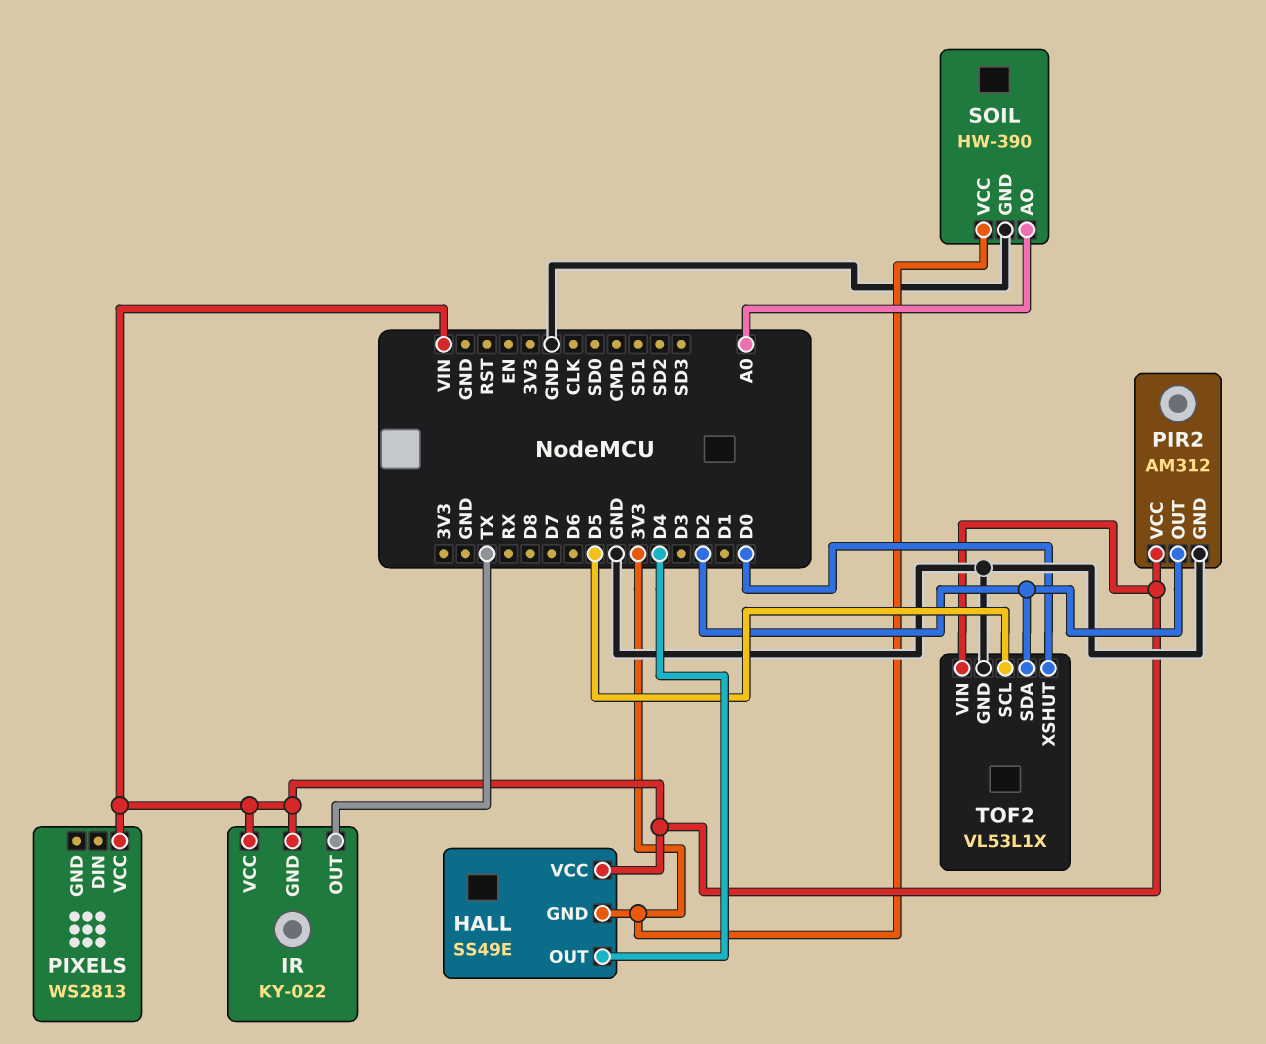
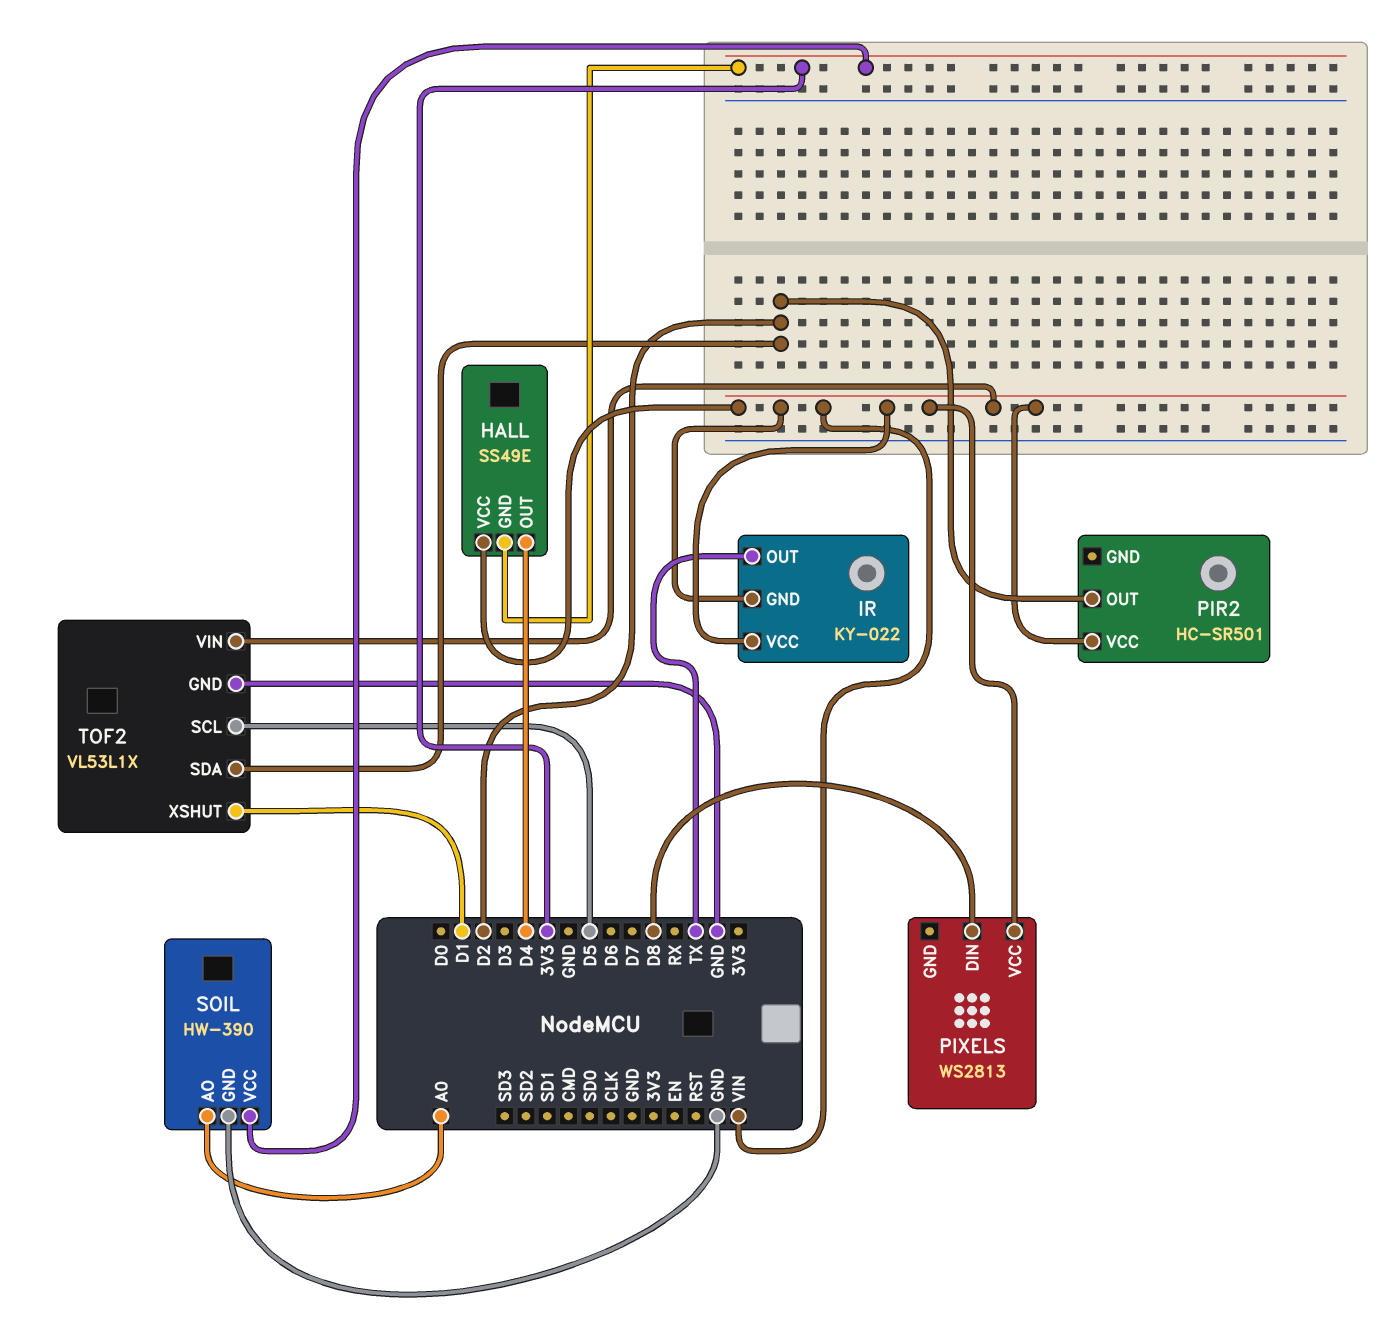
PIR2: AM312 -> HC-SR501
PIR2 pin GND: GND -> none
PIXELS pin DIN: none -> D8
TOF2 pin XSHUT: D0 -> D1

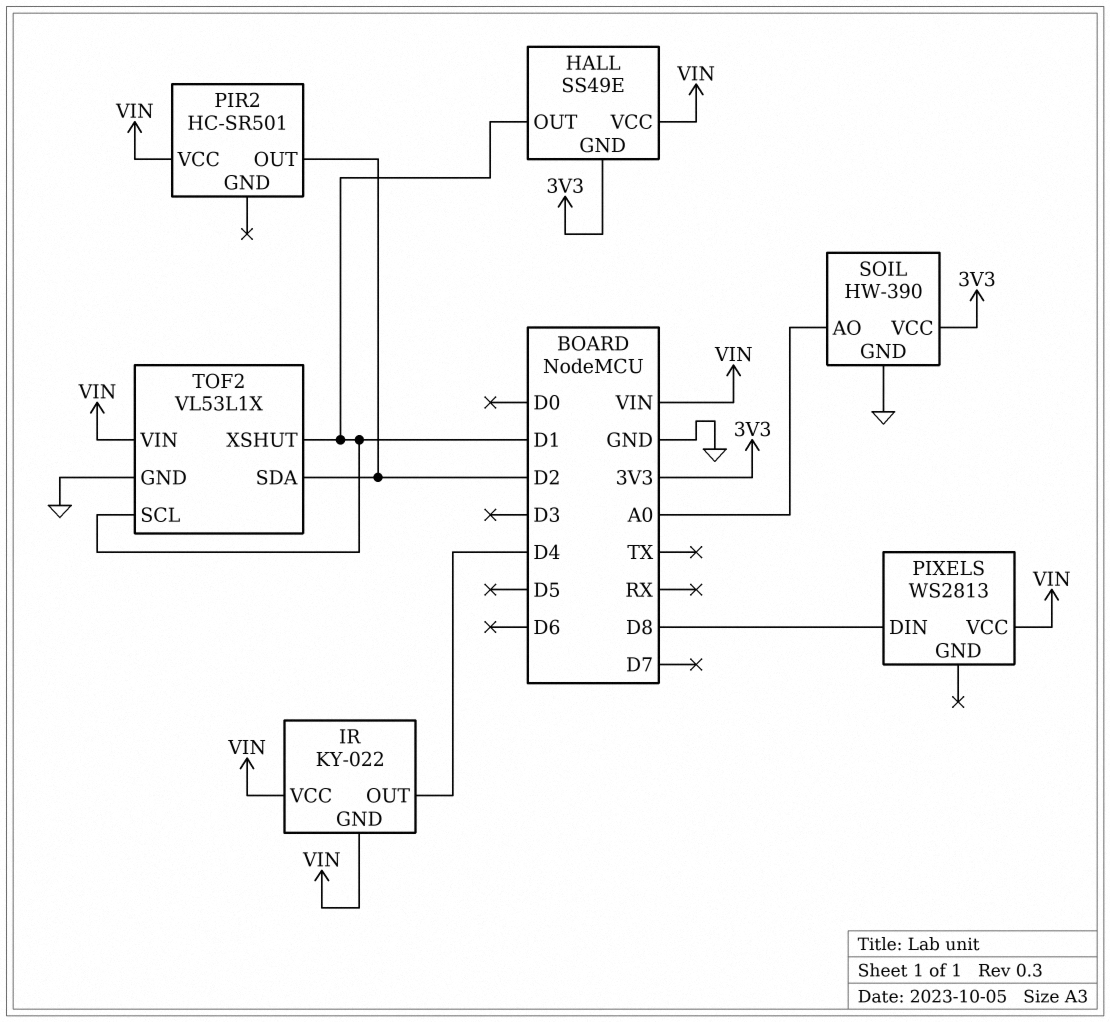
HALL pin OUT: D4 -> D1
IR pin OUT: TX -> D4
TOF2 pin SCL: D5 -> D1

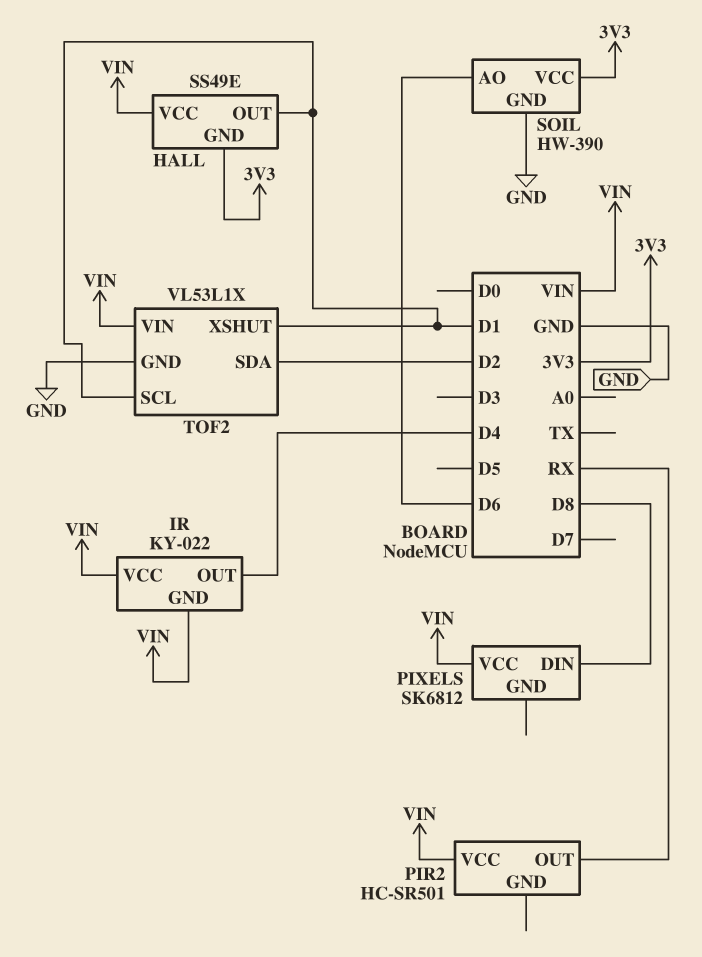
PIR2 pin OUT: D2 -> RX
PIXELS: WS2813 -> SK6812
SOIL pin AO: A0 -> D6

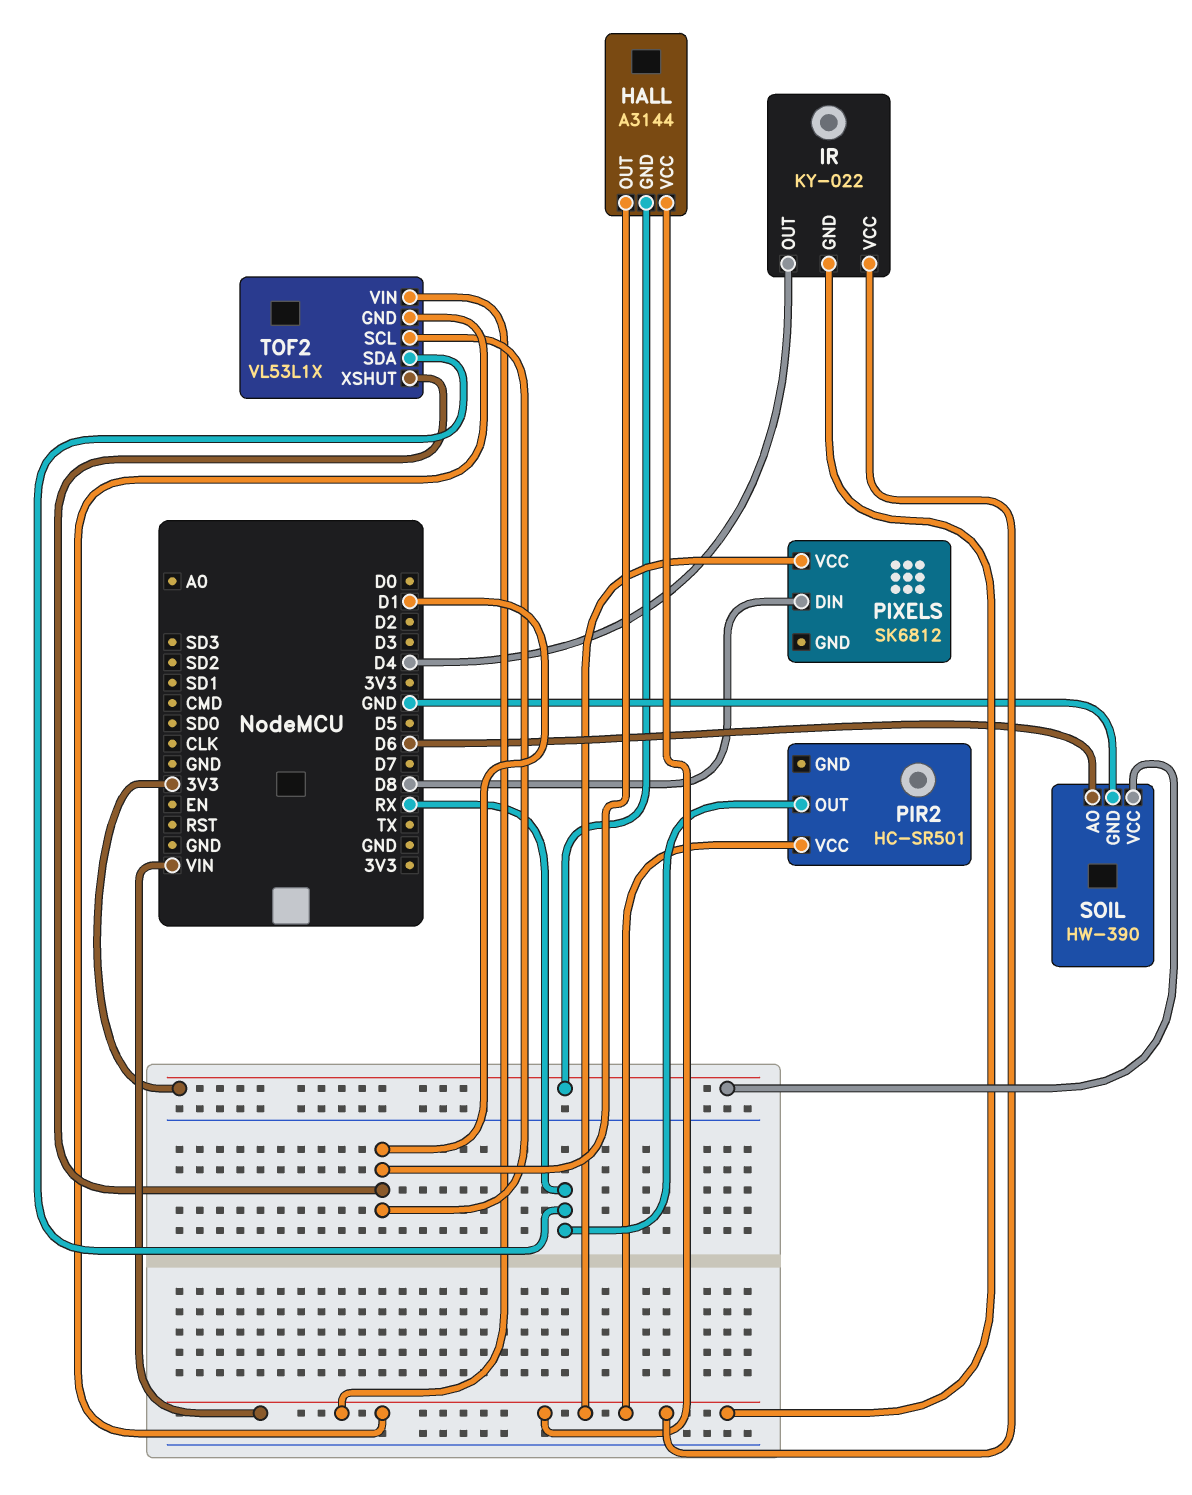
HALL: SS49E -> A3144
TOF2 pin GND: GND -> VIN
TOF2 pin SDA: D2 -> RX

